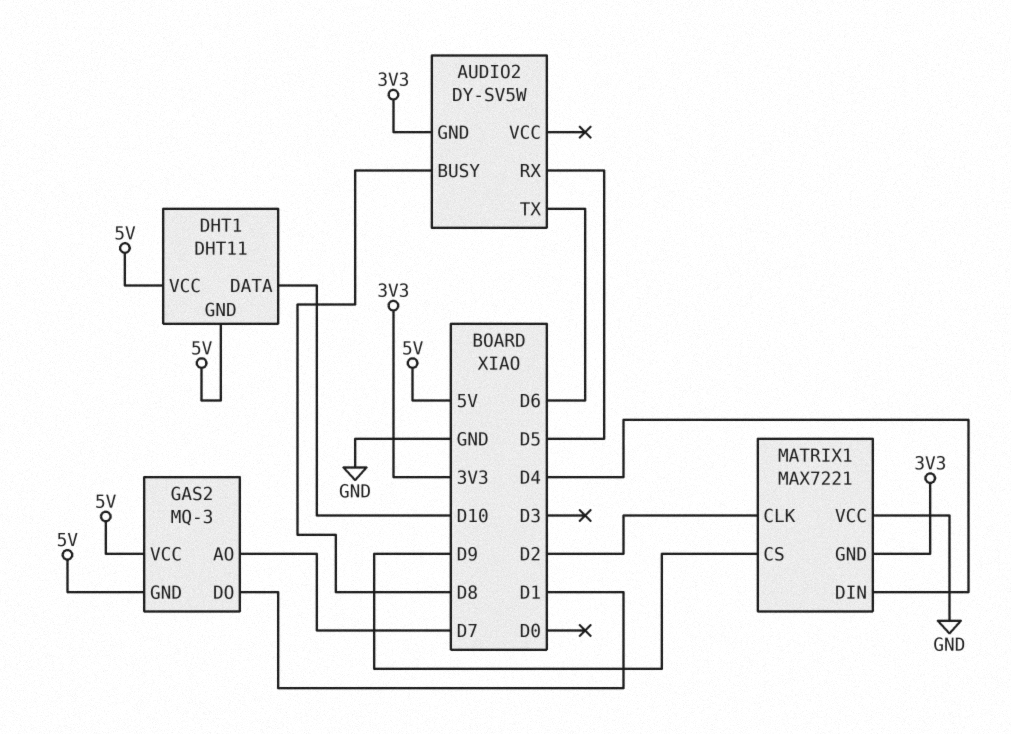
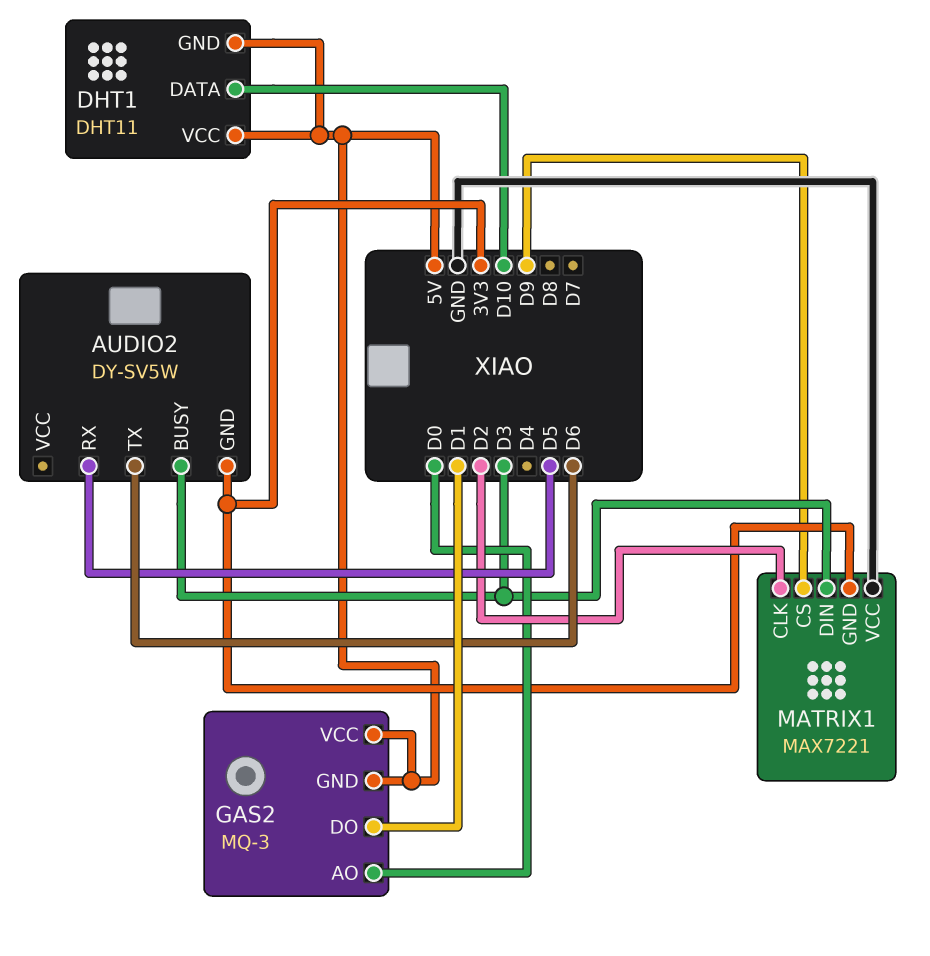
AUDIO2 pin BUSY: D8 -> D3
GAS2 pin AO: D7 -> D0
MATRIX1 pin DIN: D4 -> D3

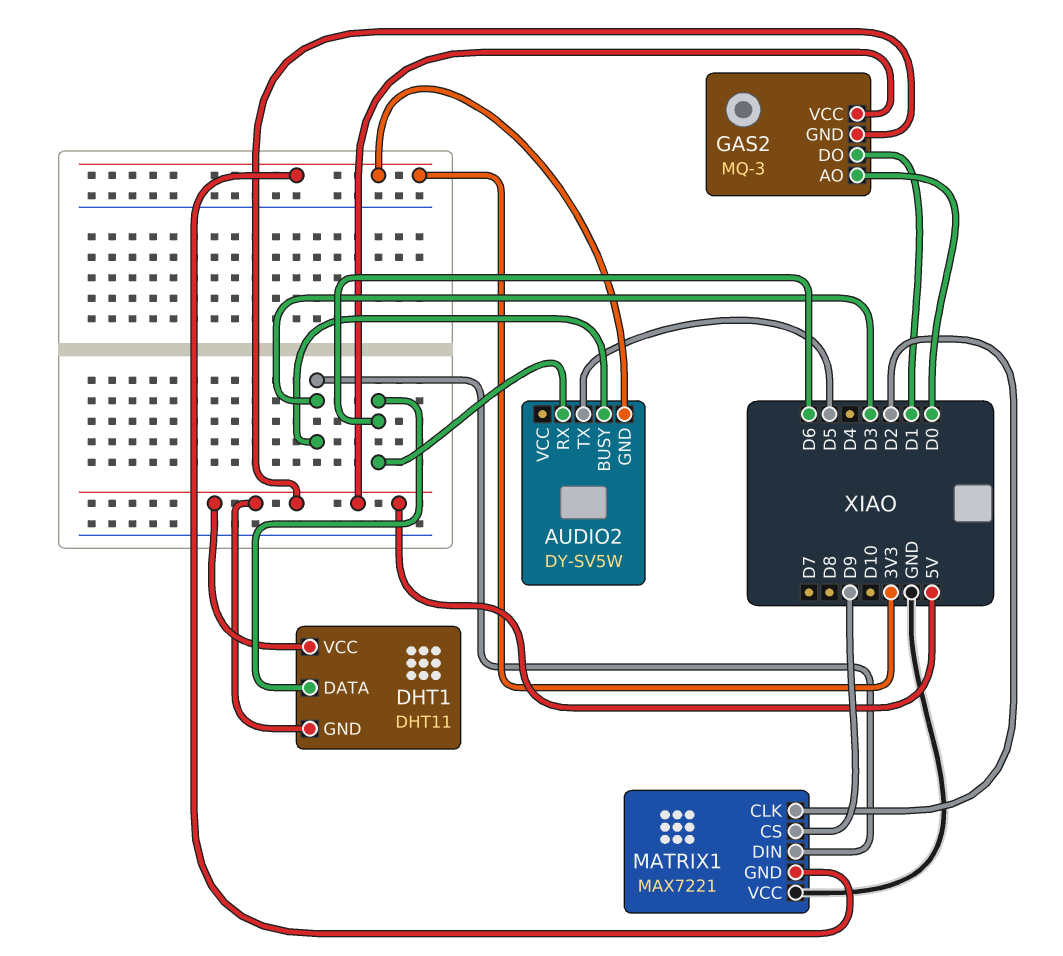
AUDIO2 pin RX: D5 -> D6
AUDIO2 pin TX: D6 -> D5
DHT1 pin DATA: D10 -> D6

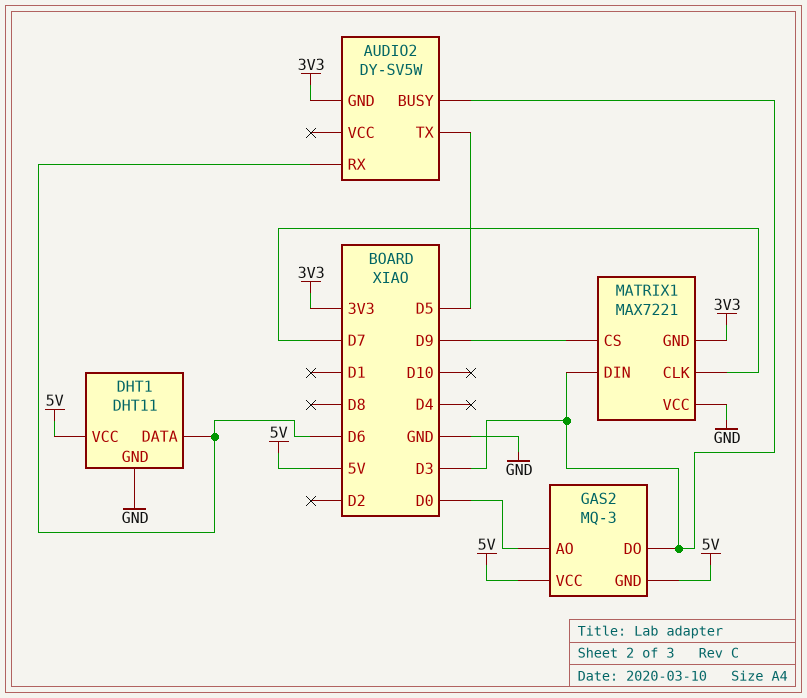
DHT1 pin GND: 5V -> GND
GAS2 pin DO: D1 -> D3
MATRIX1 pin CLK: D2 -> D7

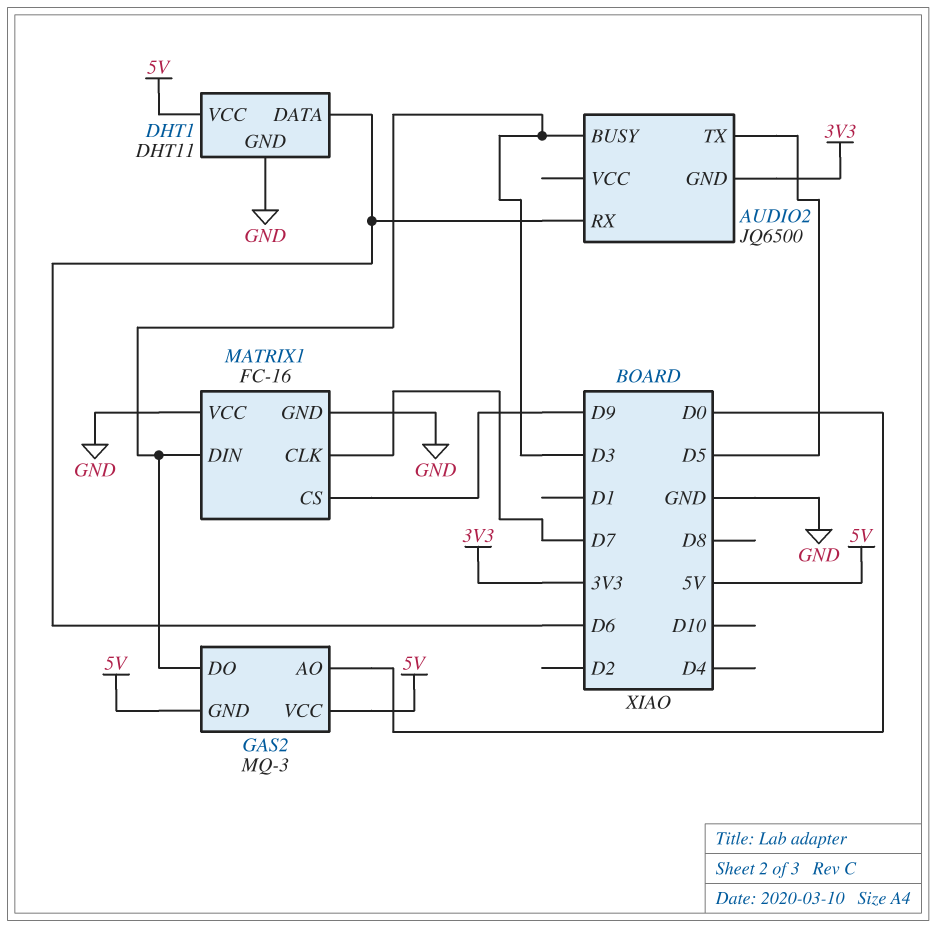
AUDIO2: DY-SV5W -> JQ6500
MATRIX1: MAX7221 -> FC-16
MATRIX1 pin GND: 3V3 -> GND

